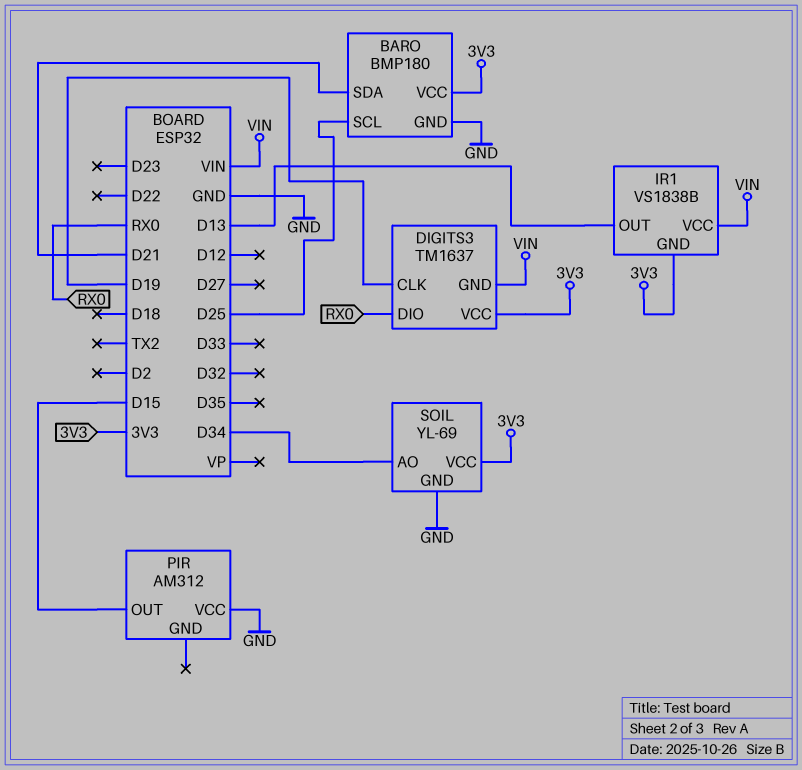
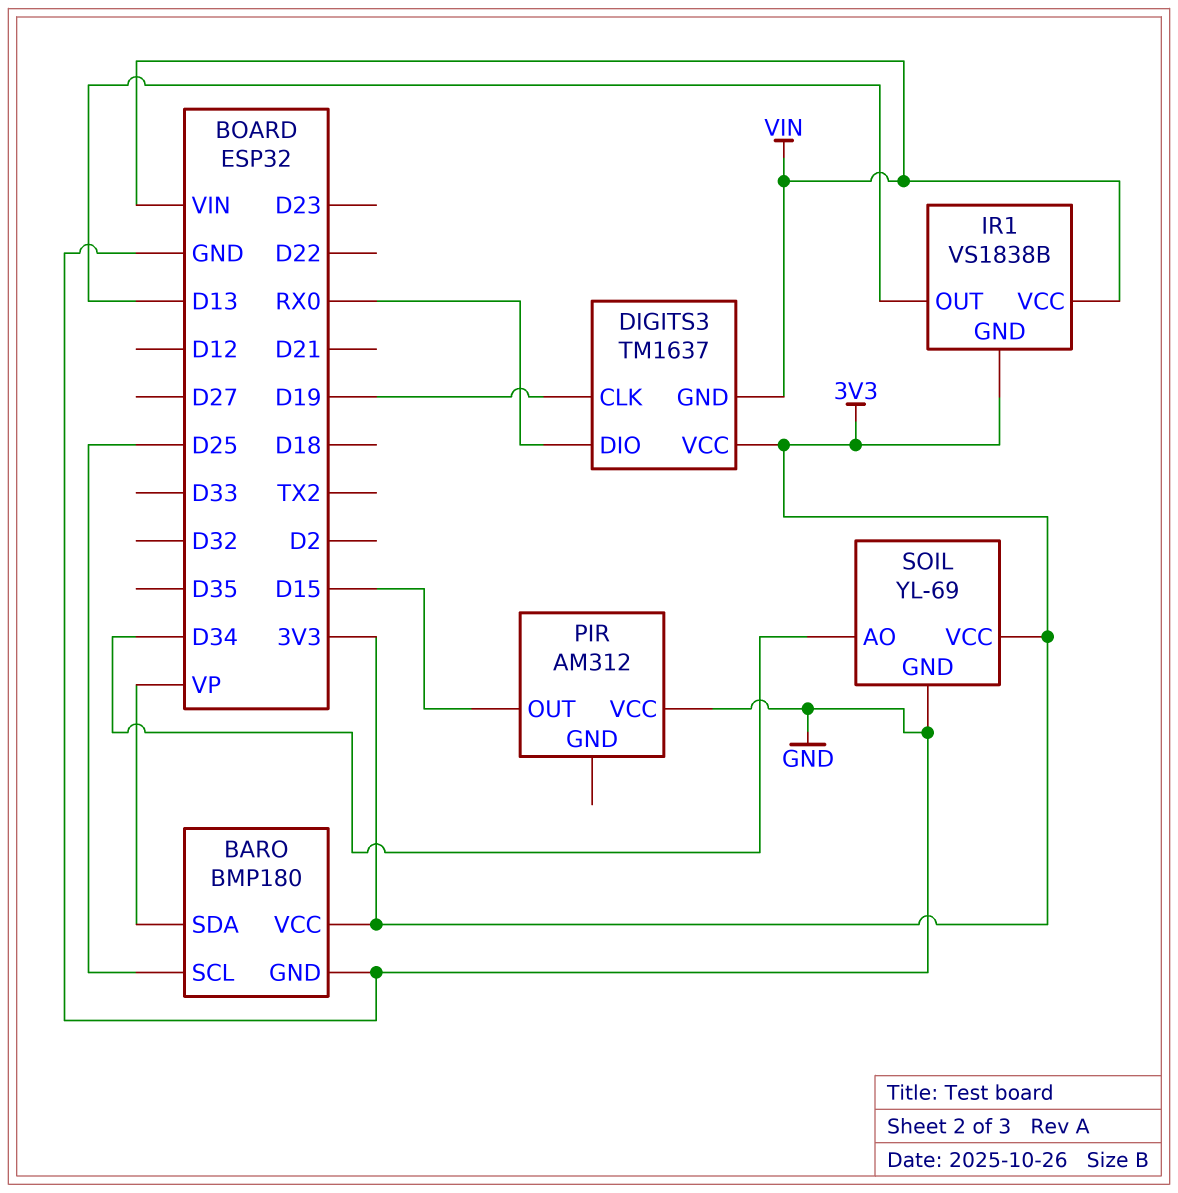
BARO pin SDA: D21 -> VP

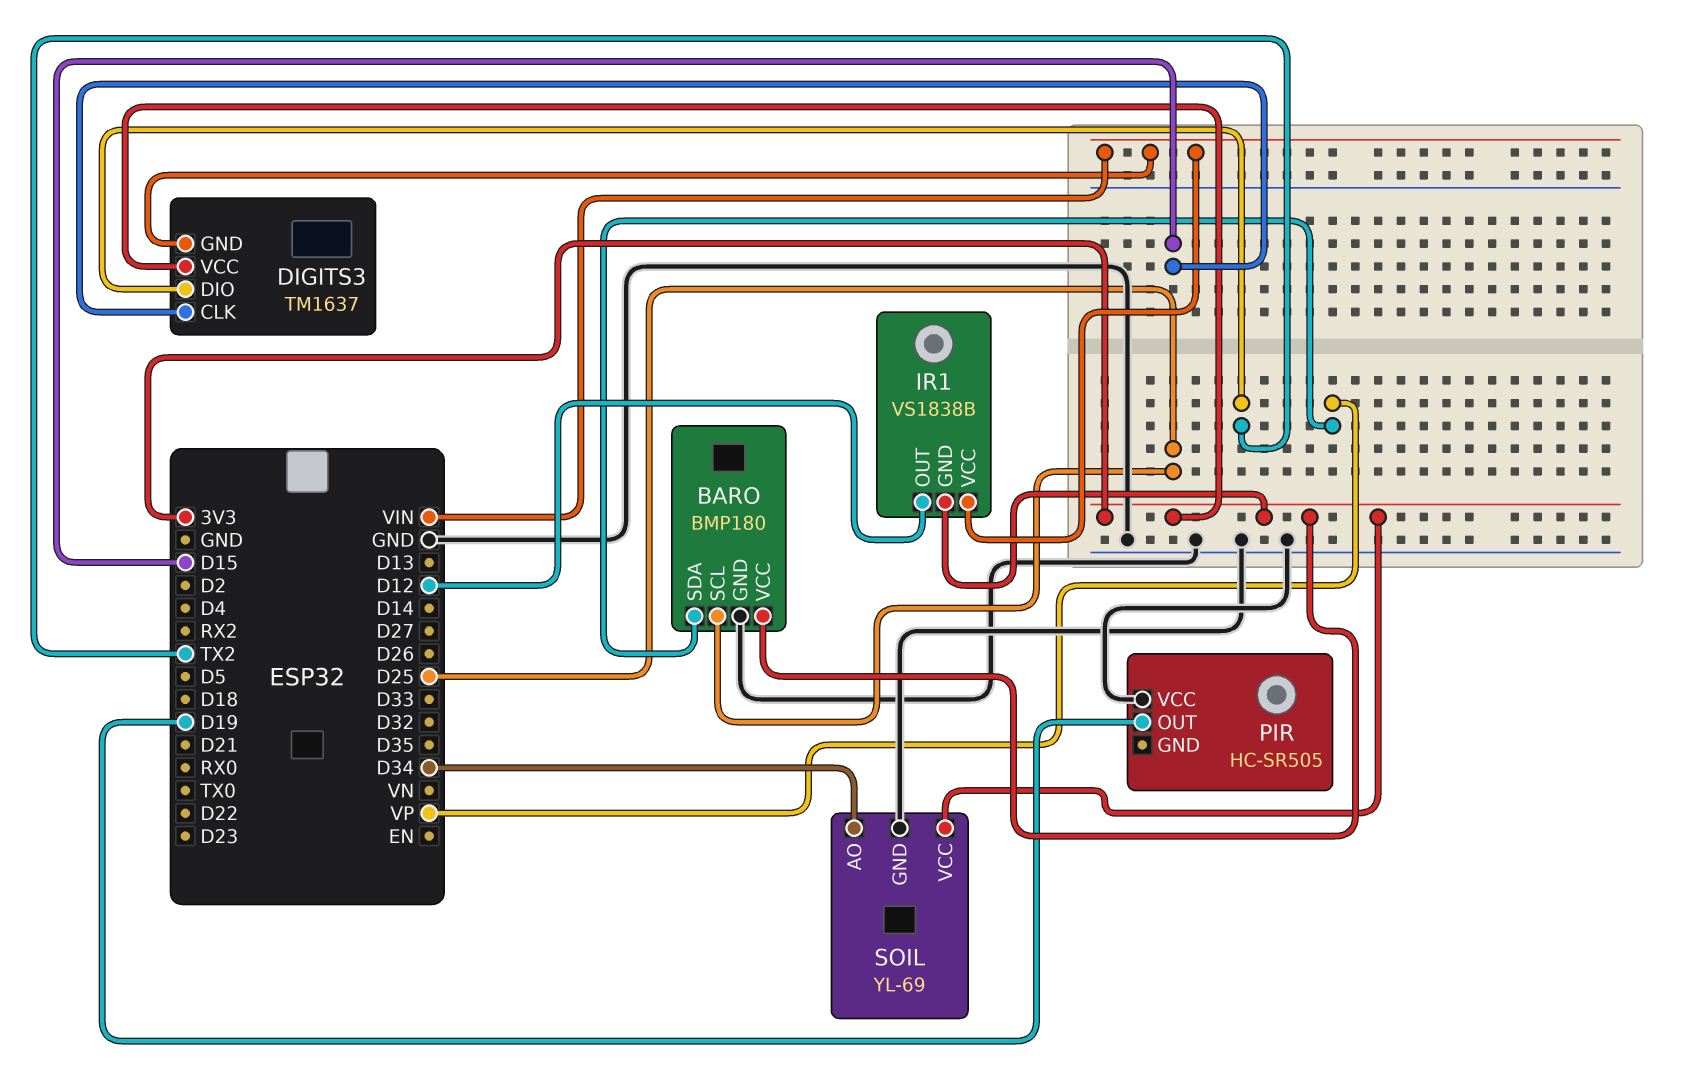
DIGITS3 pin CLK: D19 -> D15
DIGITS3 pin DIO: RX0 -> TX2
IR1 pin OUT: D13 -> D12
PIR: AM312 -> HC-SR505
PIR pin OUT: D15 -> D19

